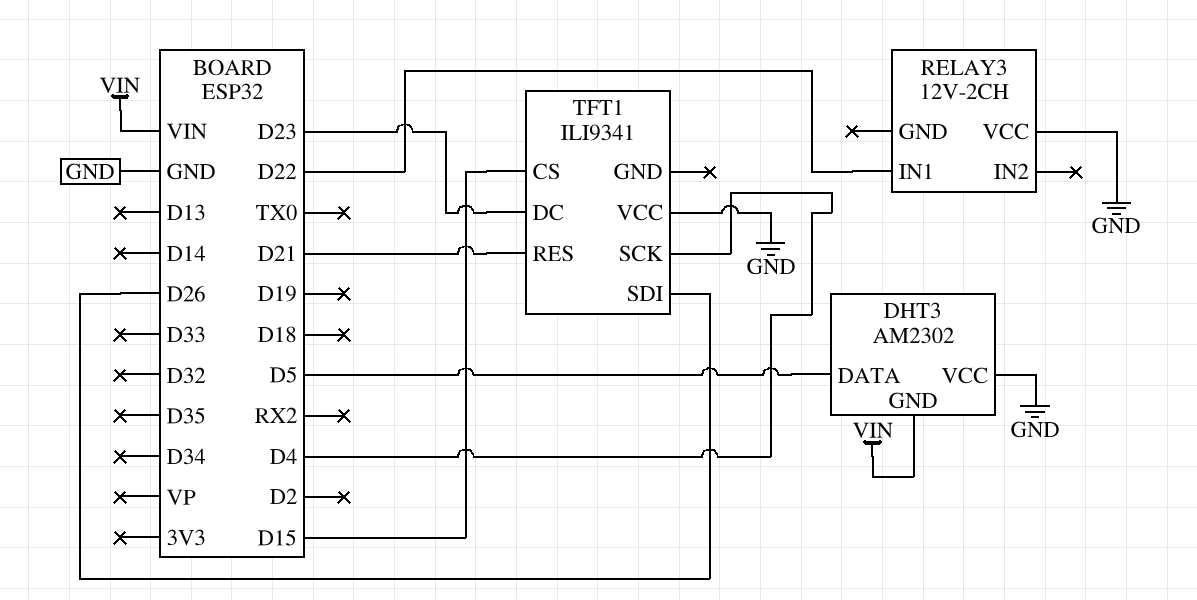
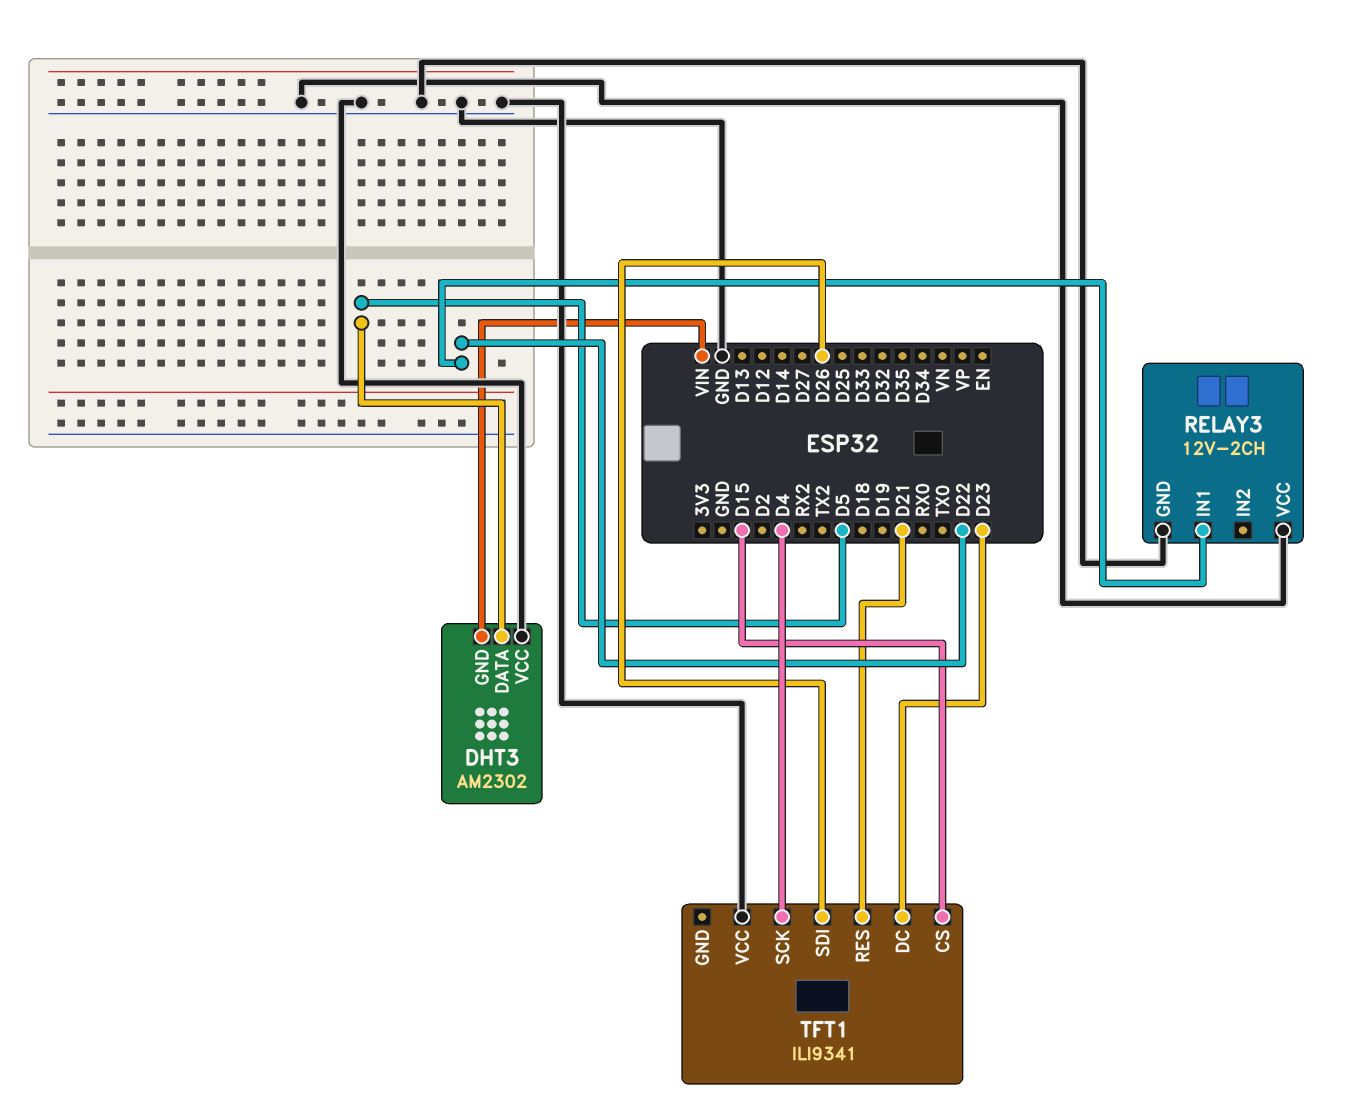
RELAY3 pin GND: none -> GND

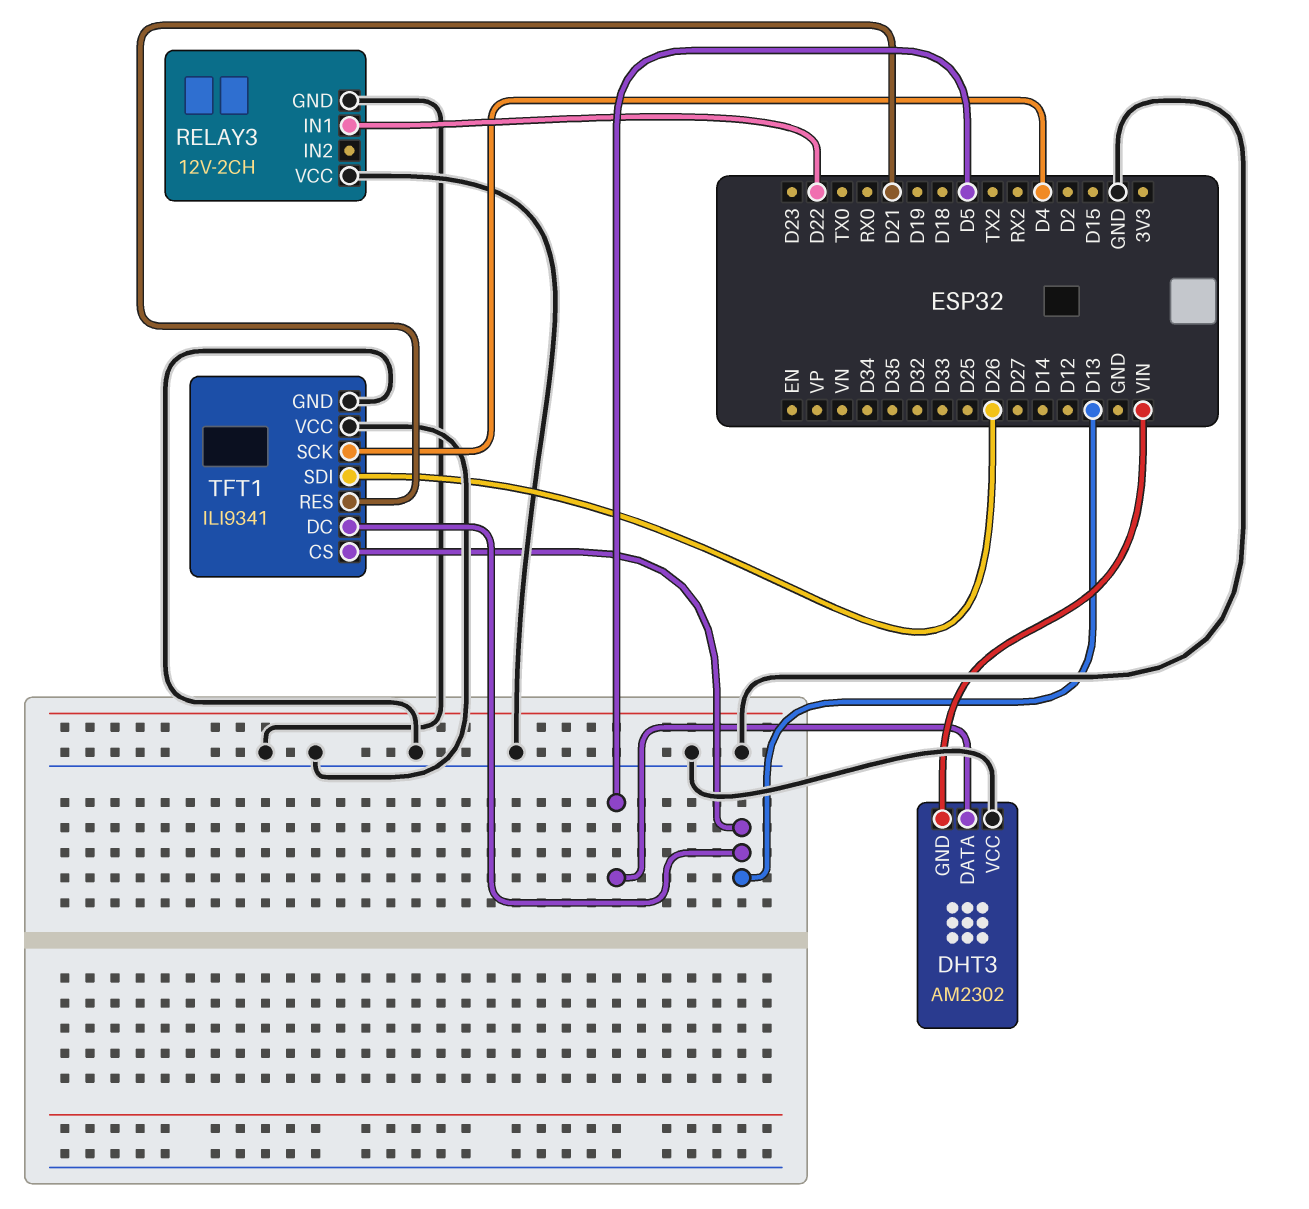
TFT1 pin CS: D15 -> D13
TFT1 pin DC: D23 -> D13
TFT1 pin GND: none -> GND

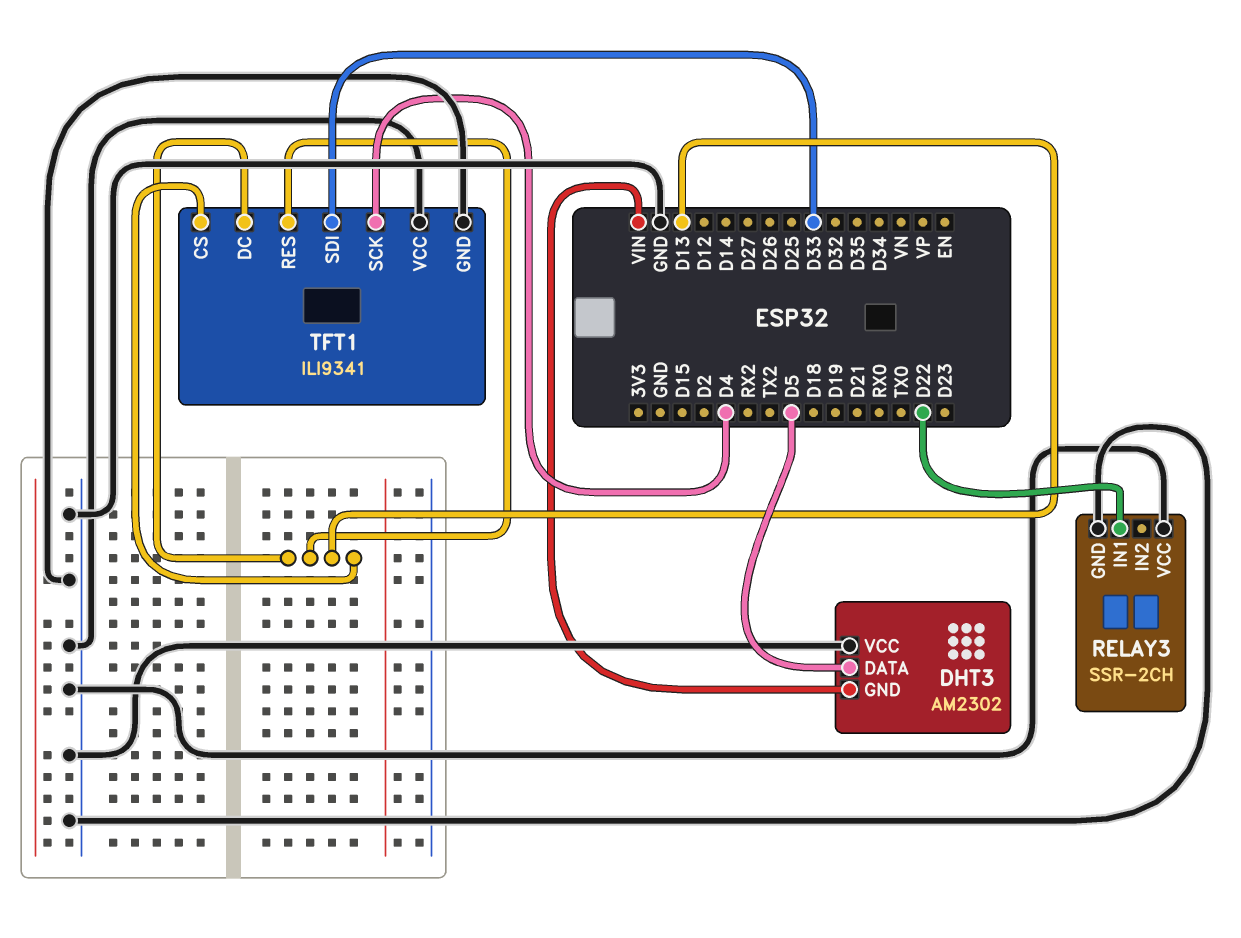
RELAY3: 12V-2CH -> SSR-2CH
TFT1 pin RES: D21 -> D13
TFT1 pin SDI: D26 -> D33

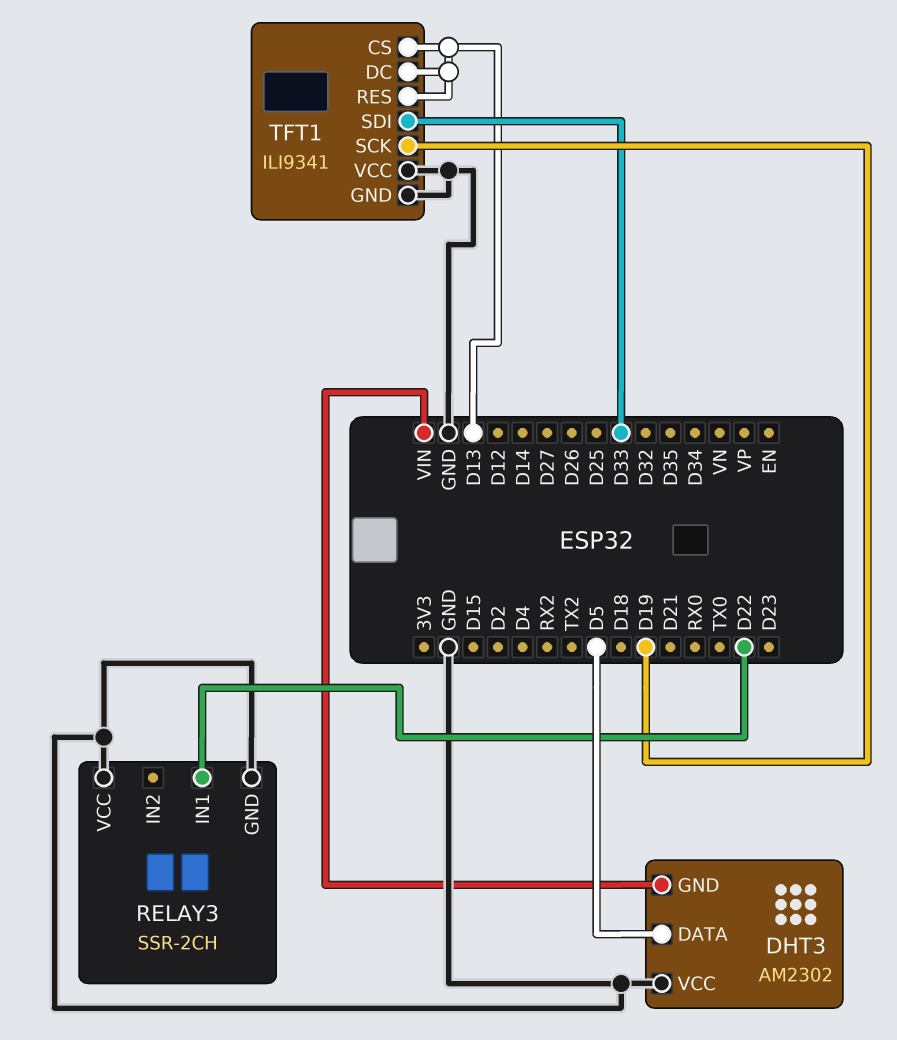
TFT1 pin SCK: D4 -> D19

